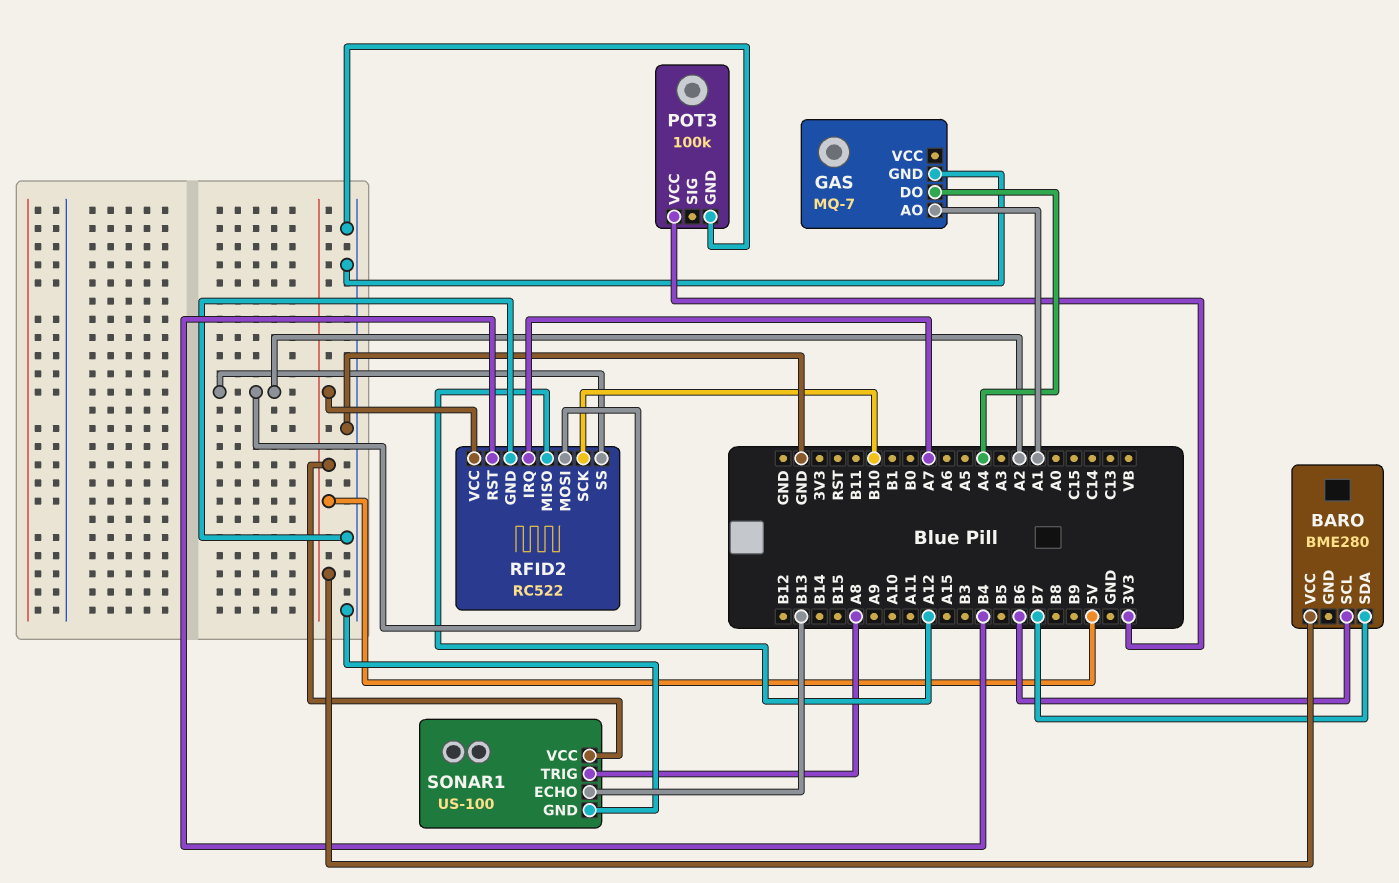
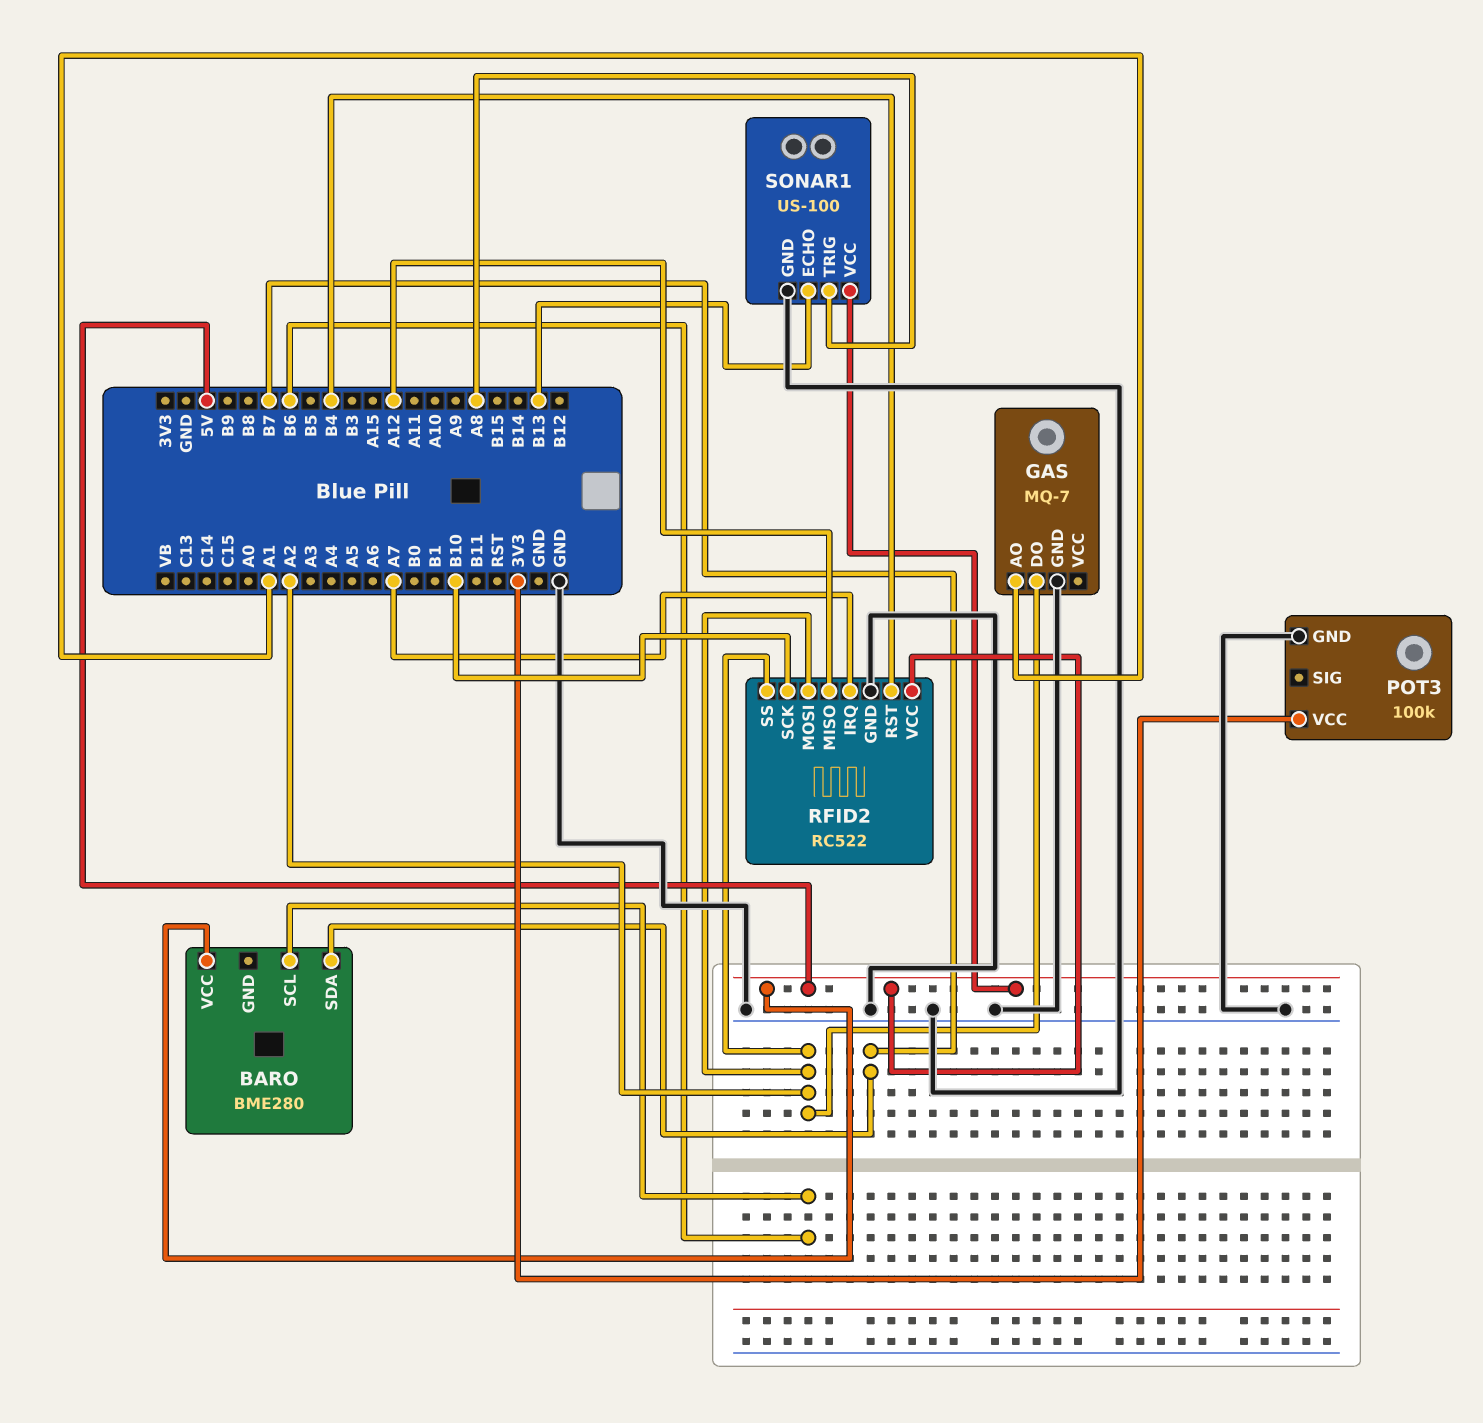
GAS pin DO: A4 -> A2

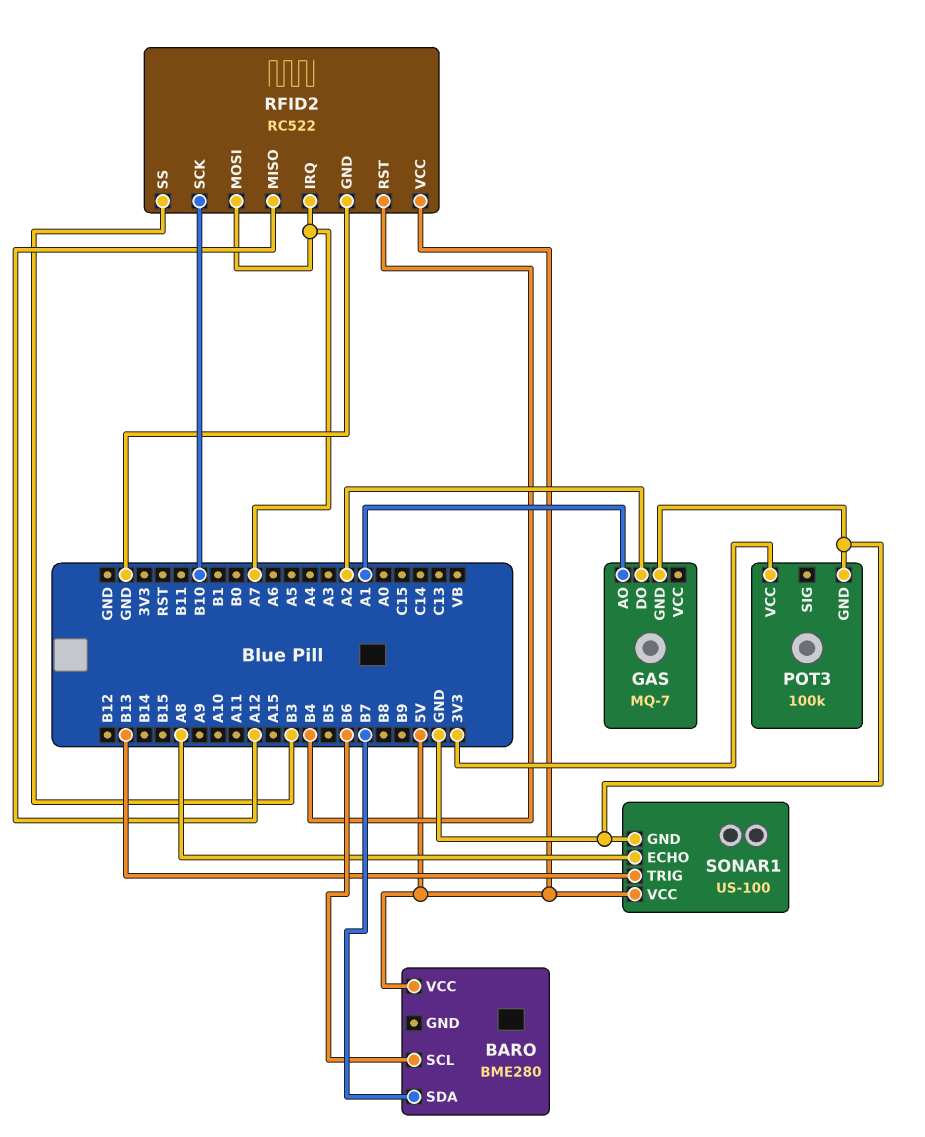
RFID2 pin MOSI: A2 -> A7
RFID2 pin SS: A2 -> B3
SONAR1 pin ECHO: B13 -> A8
SONAR1 pin TRIG: A8 -> B13

